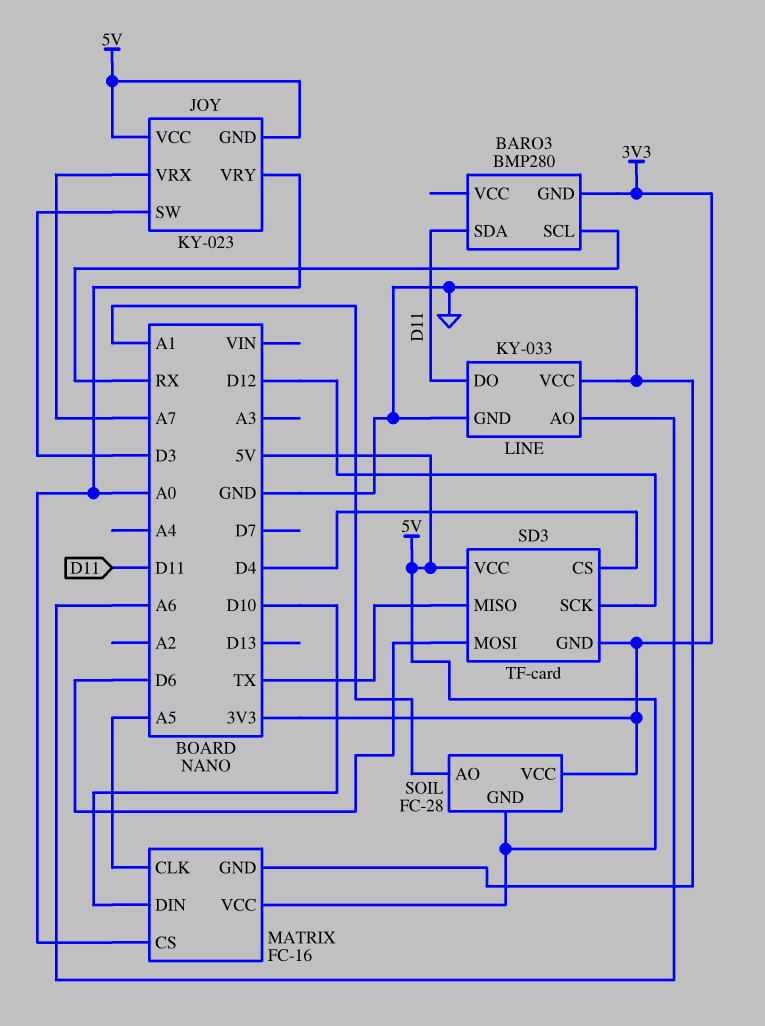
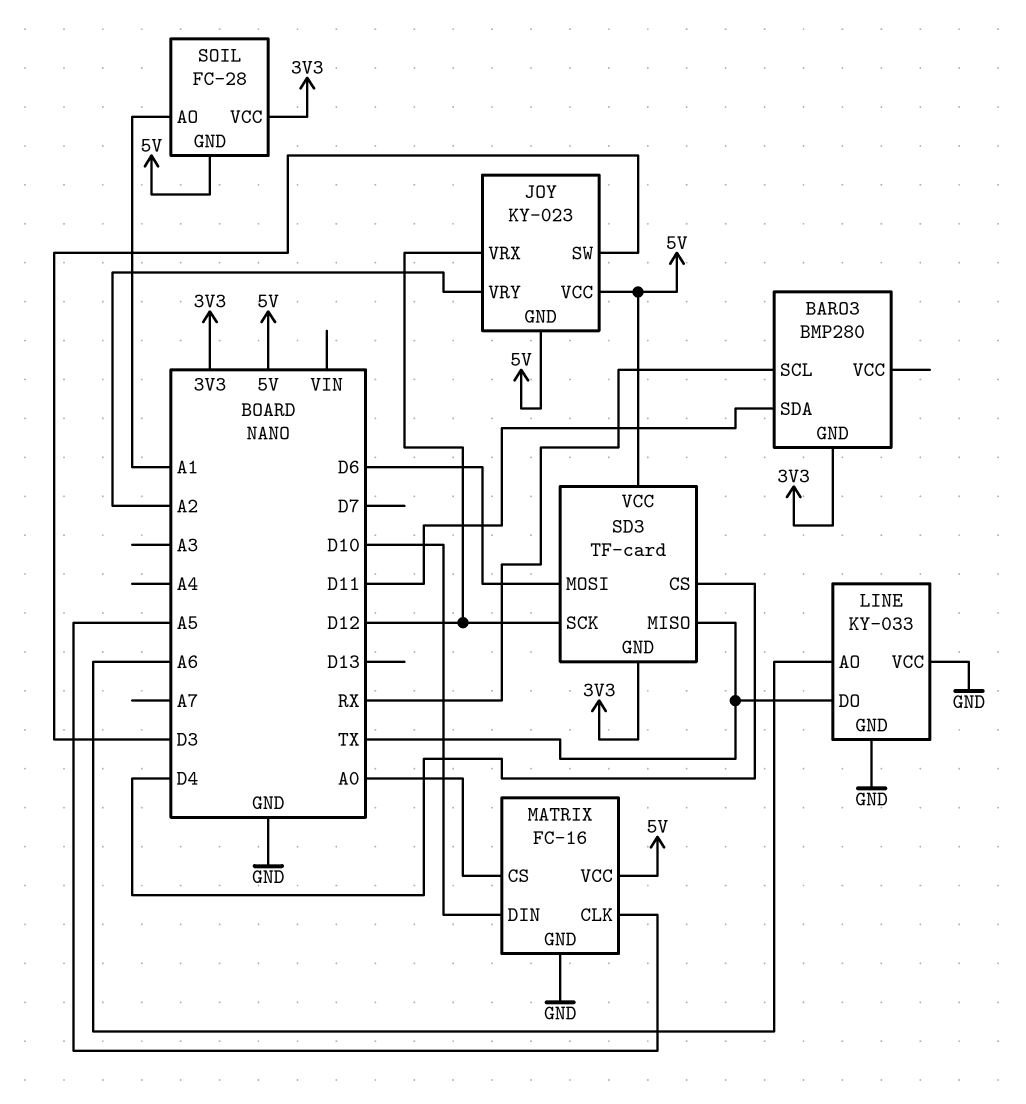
JOY pin VRX: A7 -> D12
JOY pin VRY: A0 -> A2
LINE pin DO: D11 -> TX

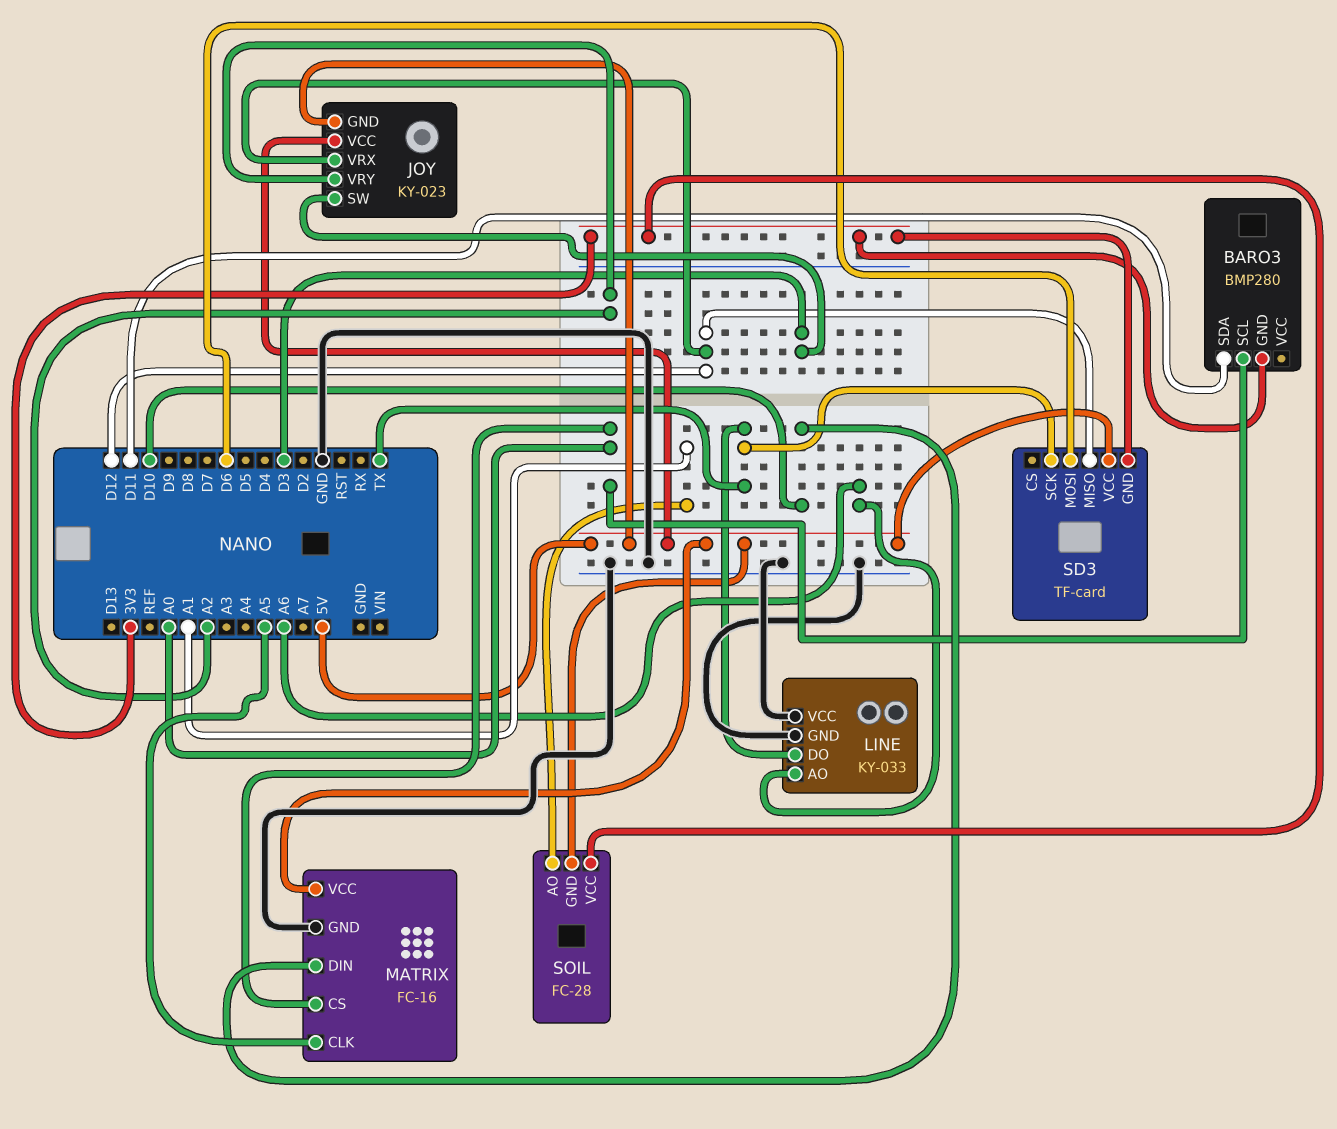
BARO3 pin SCL: RX -> A0
SD3 pin CS: D4 -> none
SD3 pin MISO: TX -> D12
SD3 pin SCK: D12 -> TX

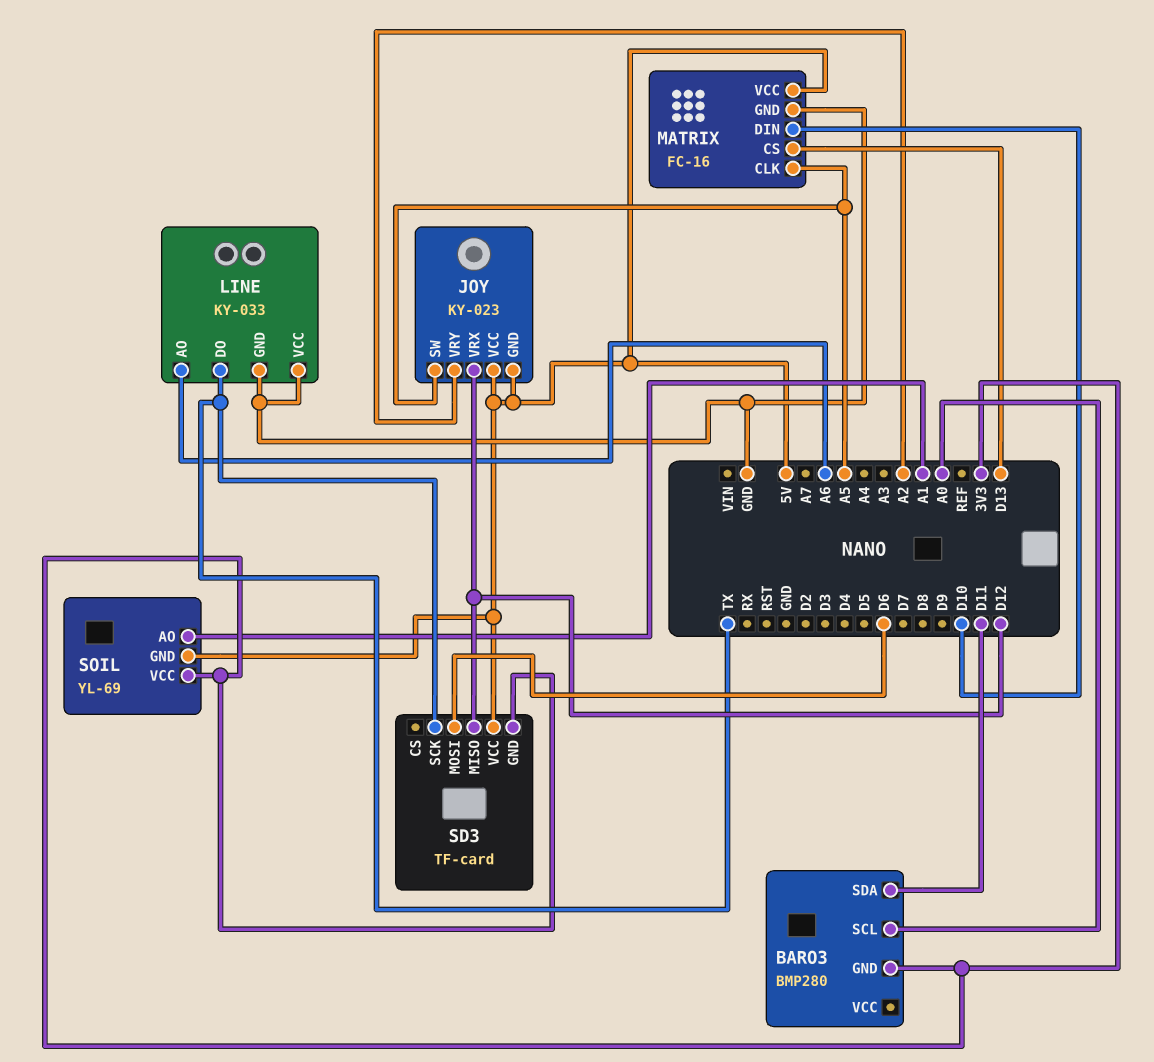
JOY pin SW: D3 -> A5
MATRIX pin CS: A0 -> D13
SOIL: FC-28 -> YL-69

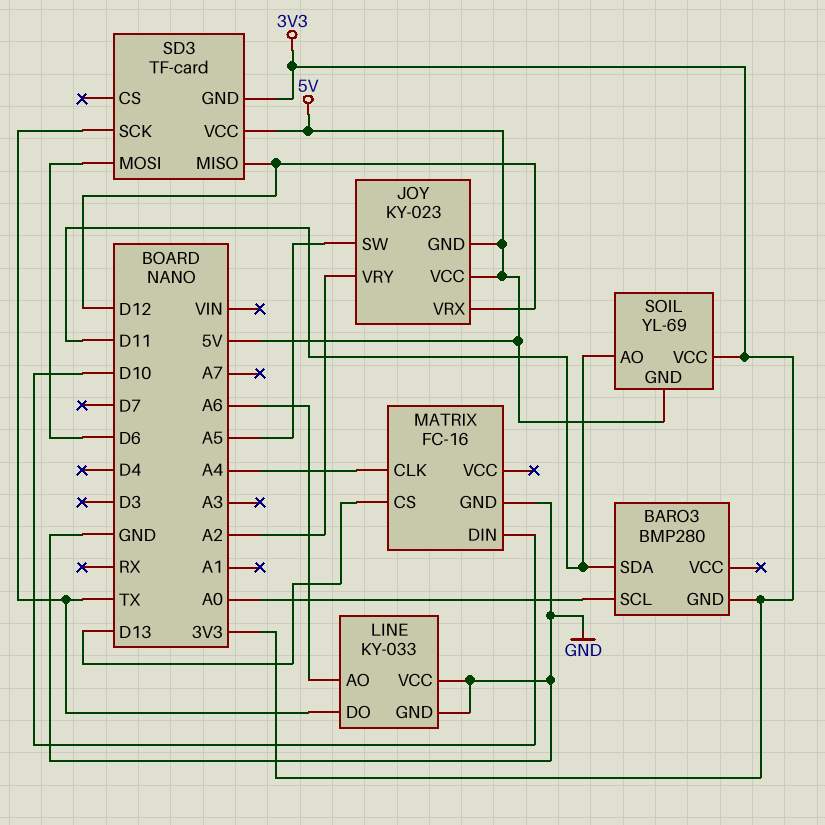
MATRIX pin CLK: A5 -> A4
MATRIX pin VCC: 5V -> none
SOIL pin AO: A1 -> D11

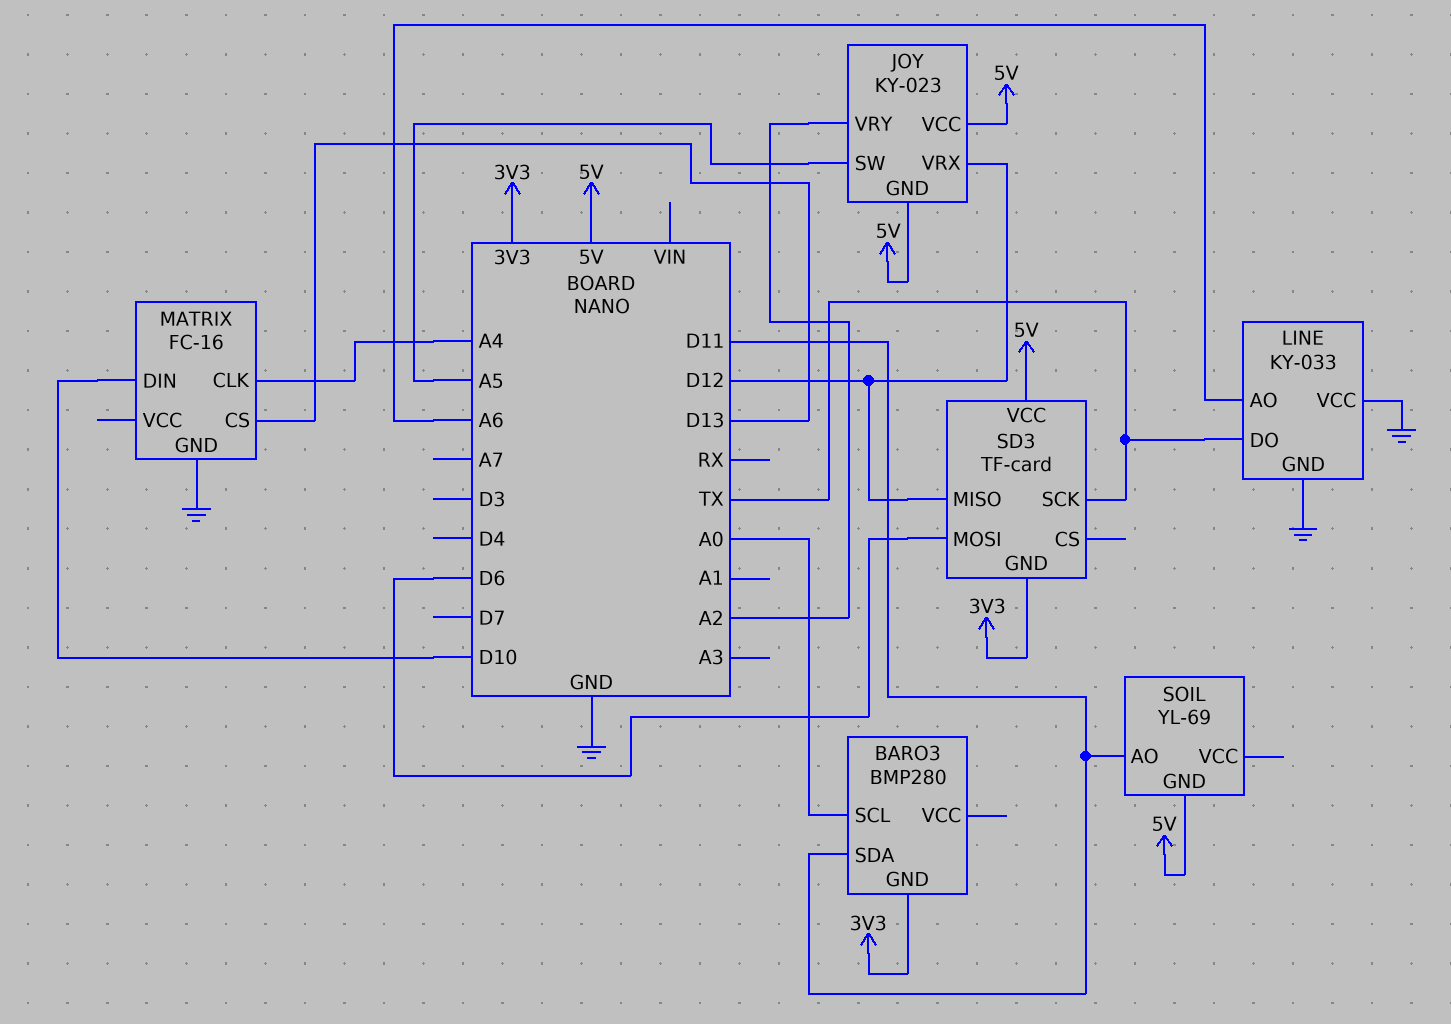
SOIL pin VCC: 3V3 -> none

